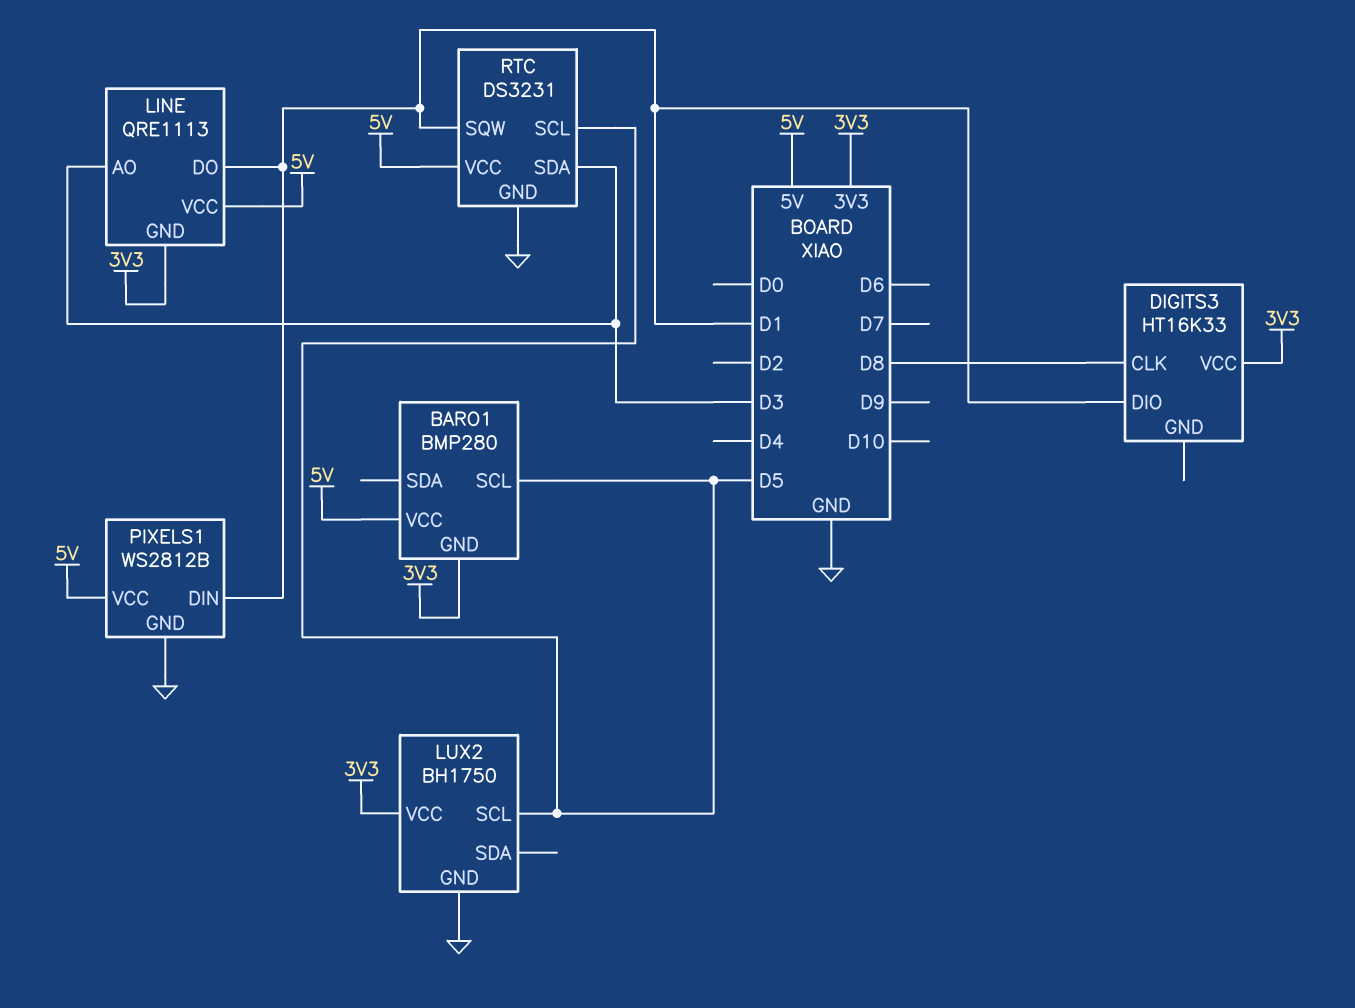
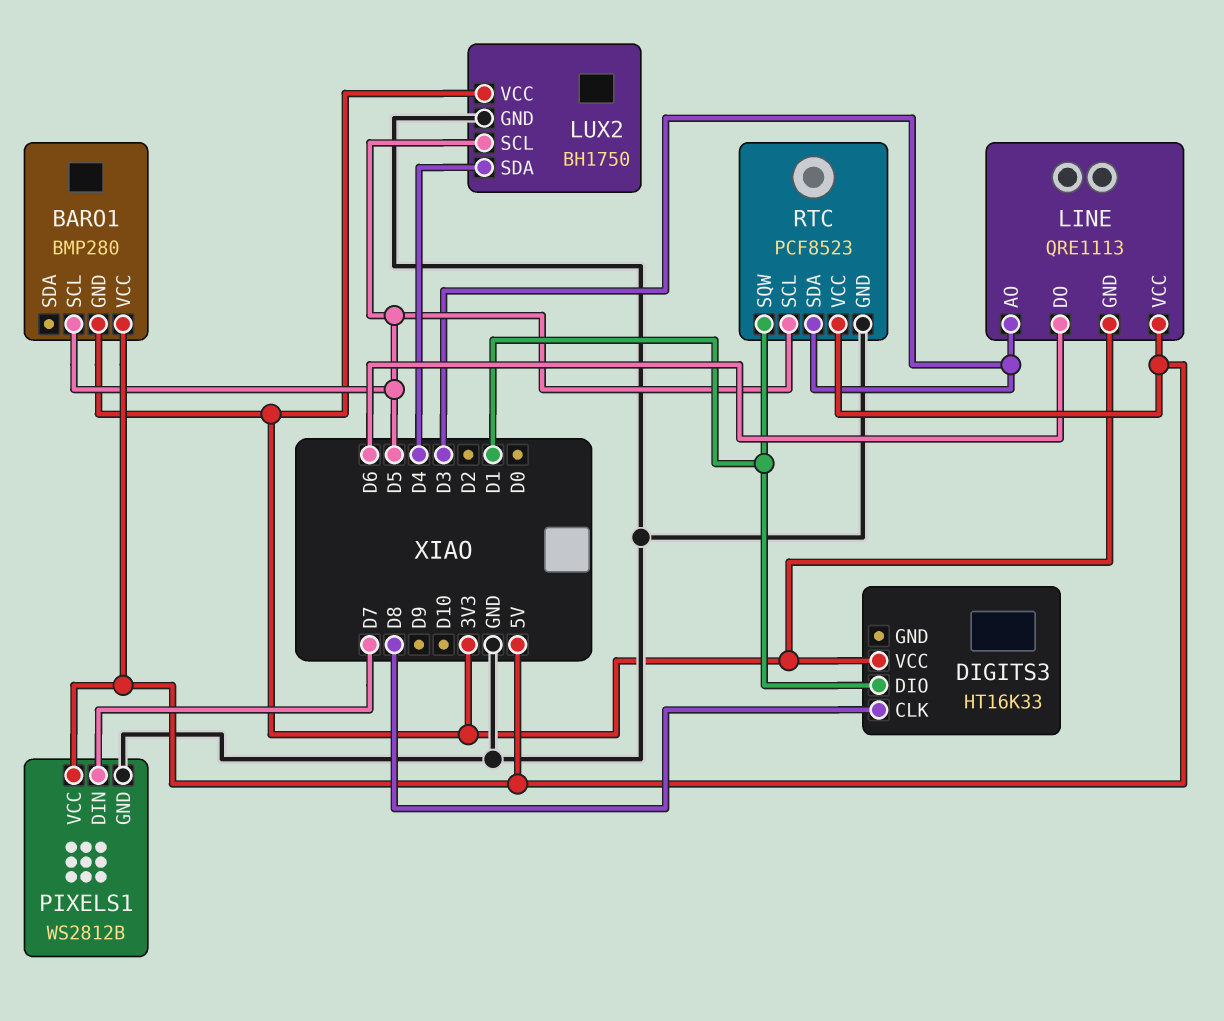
LINE pin DO: D1 -> D6
LUX2 pin SDA: none -> D4
PIXELS1 pin DIN: D1 -> D7
RTC: DS3231 -> PCF8523

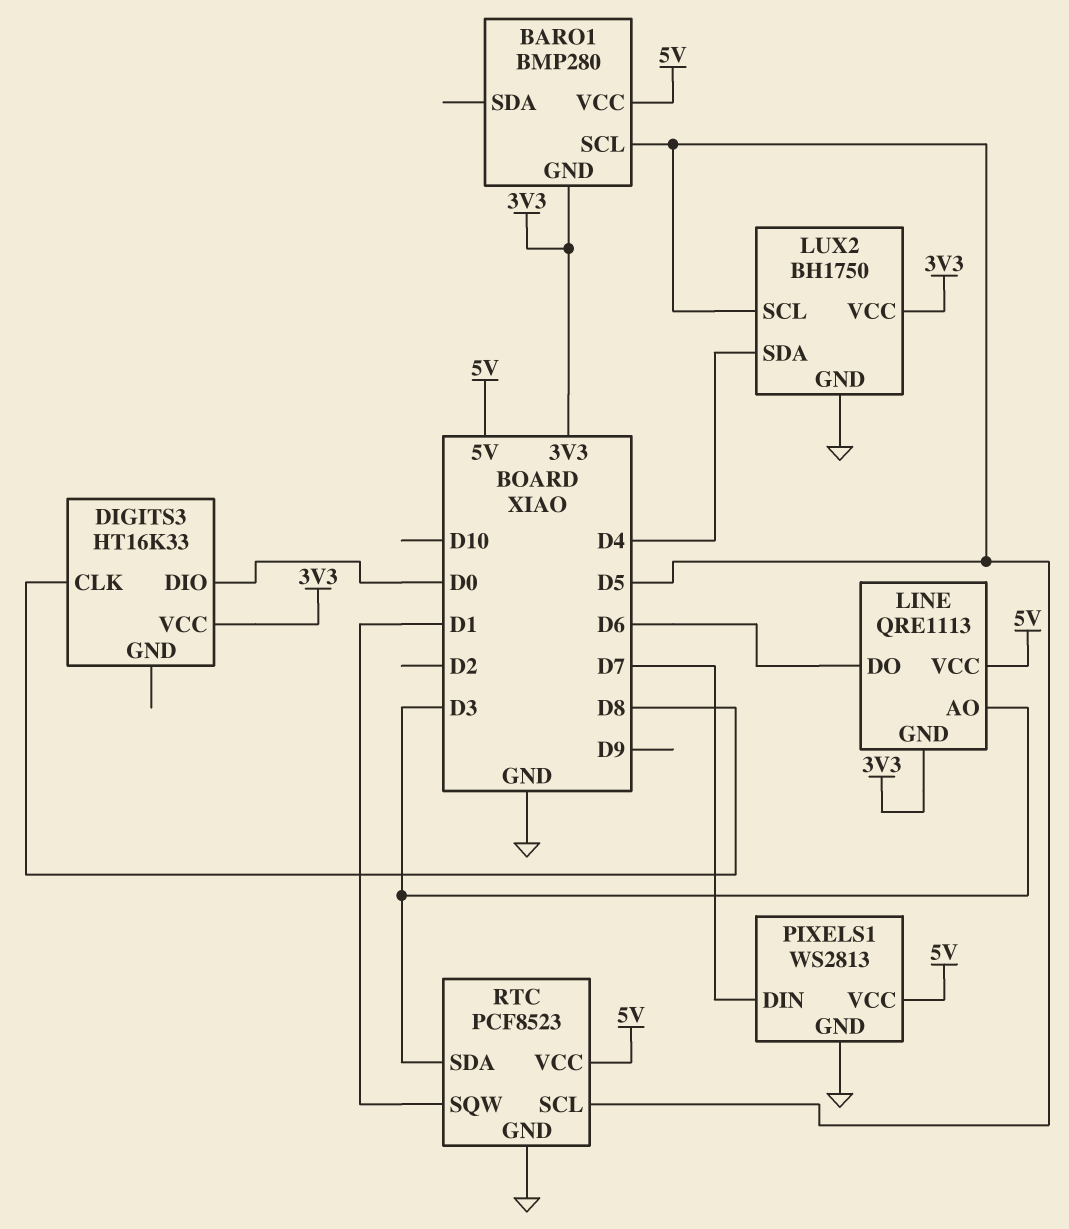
DIGITS3 pin DIO: D1 -> D0
PIXELS1: WS2812B -> WS2813

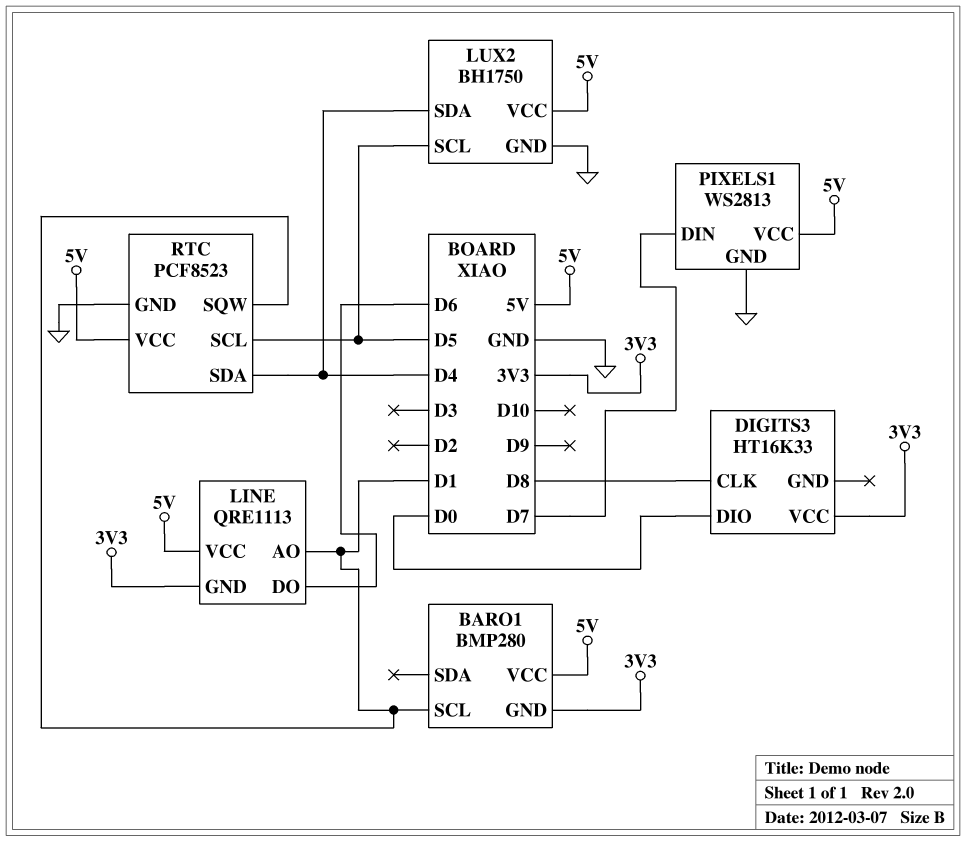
BARO1 pin SCL: D5 -> D1
LINE pin AO: D3 -> D1
LUX2 pin VCC: 3V3 -> 5V
RTC pin SDA: D3 -> D4

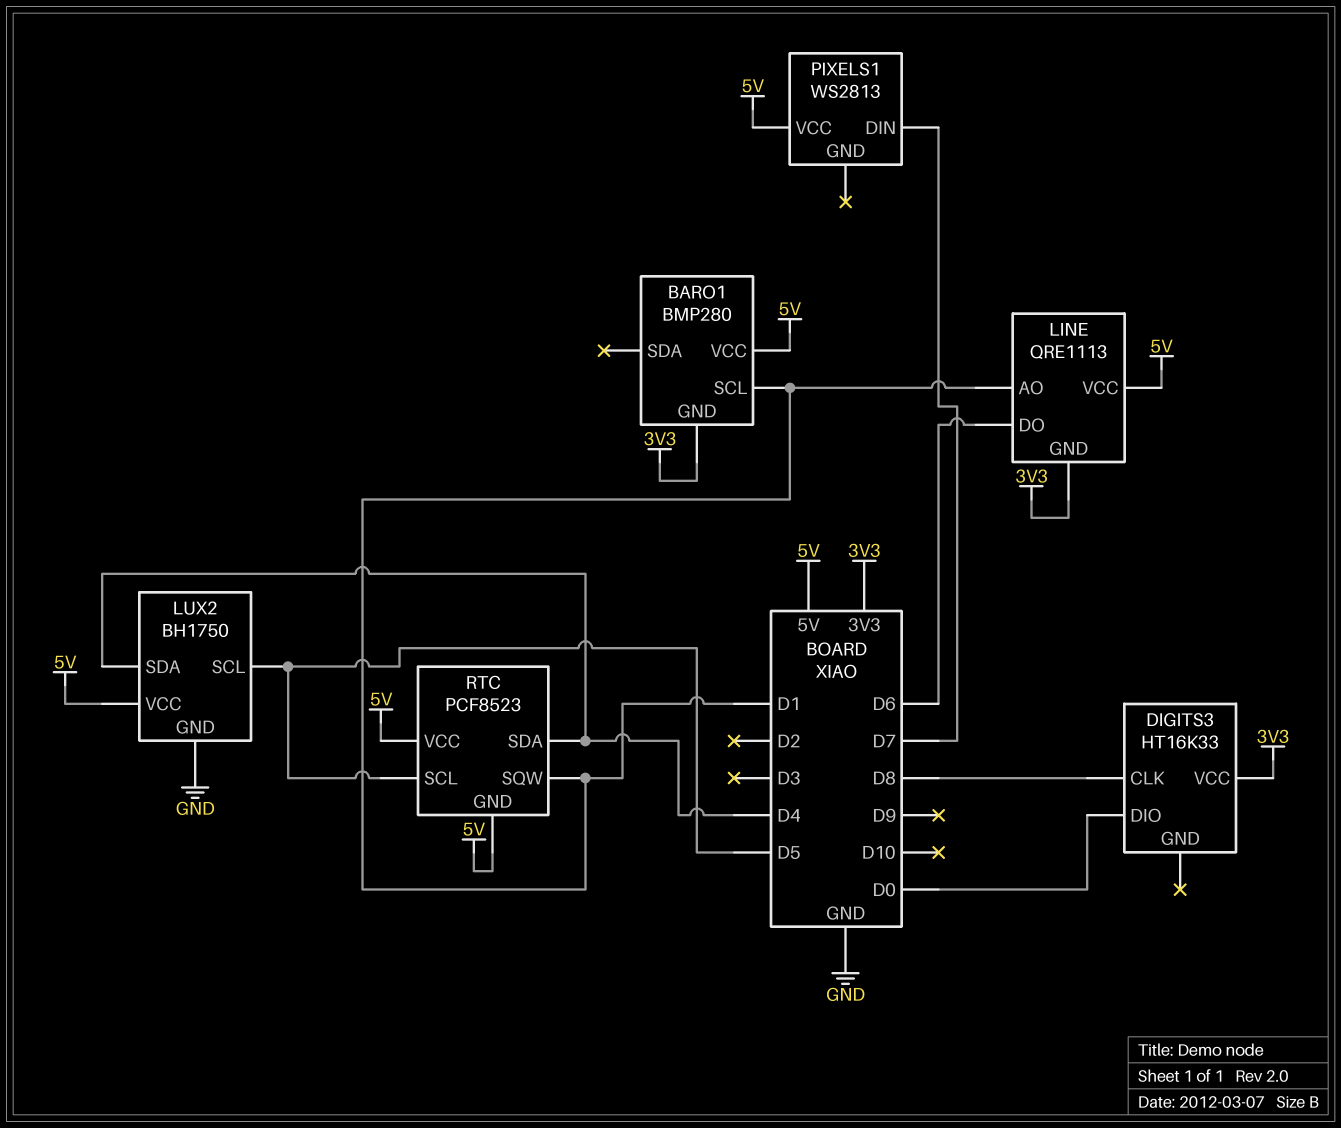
PIXELS1 pin GND: GND -> none
RTC pin GND: GND -> 5V

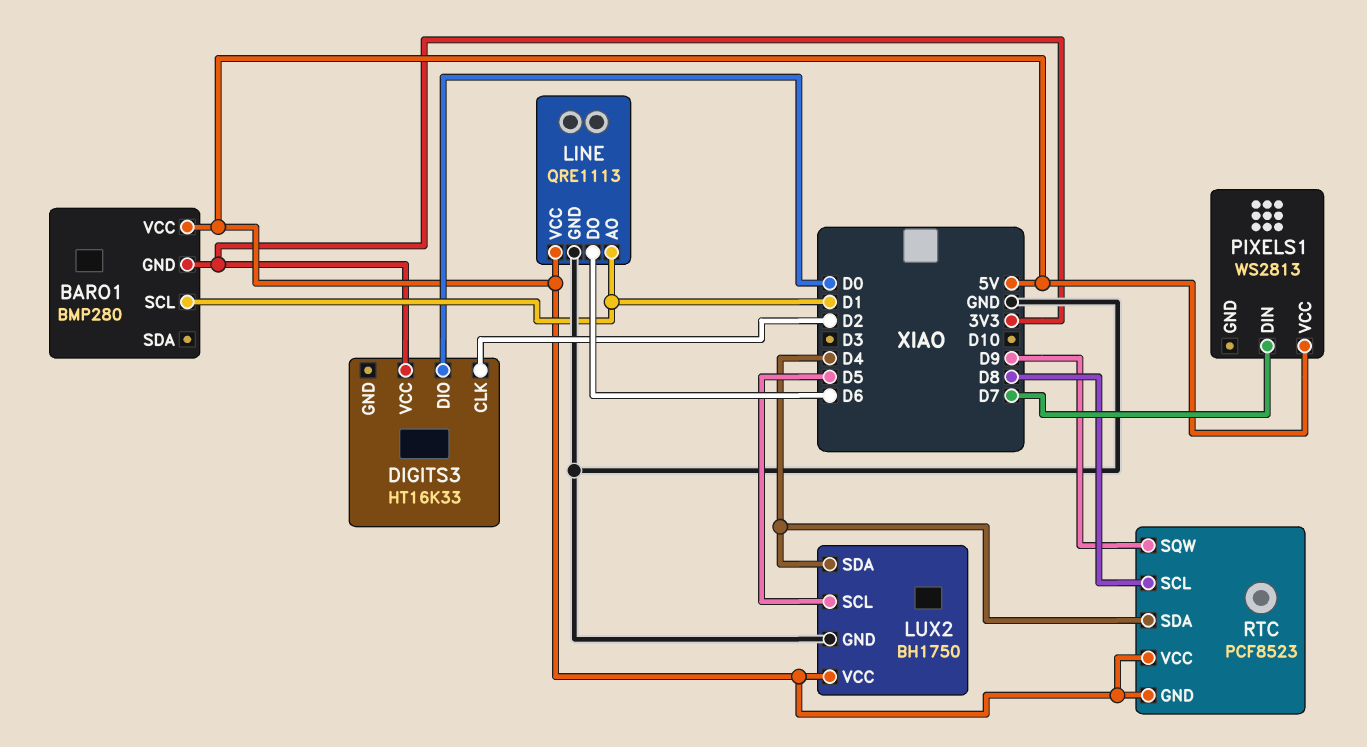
DIGITS3 pin CLK: D8 -> D2
LINE pin GND: 3V3 -> GND
RTC pin SCL: D5 -> D8
RTC pin SQW: D1 -> D9

